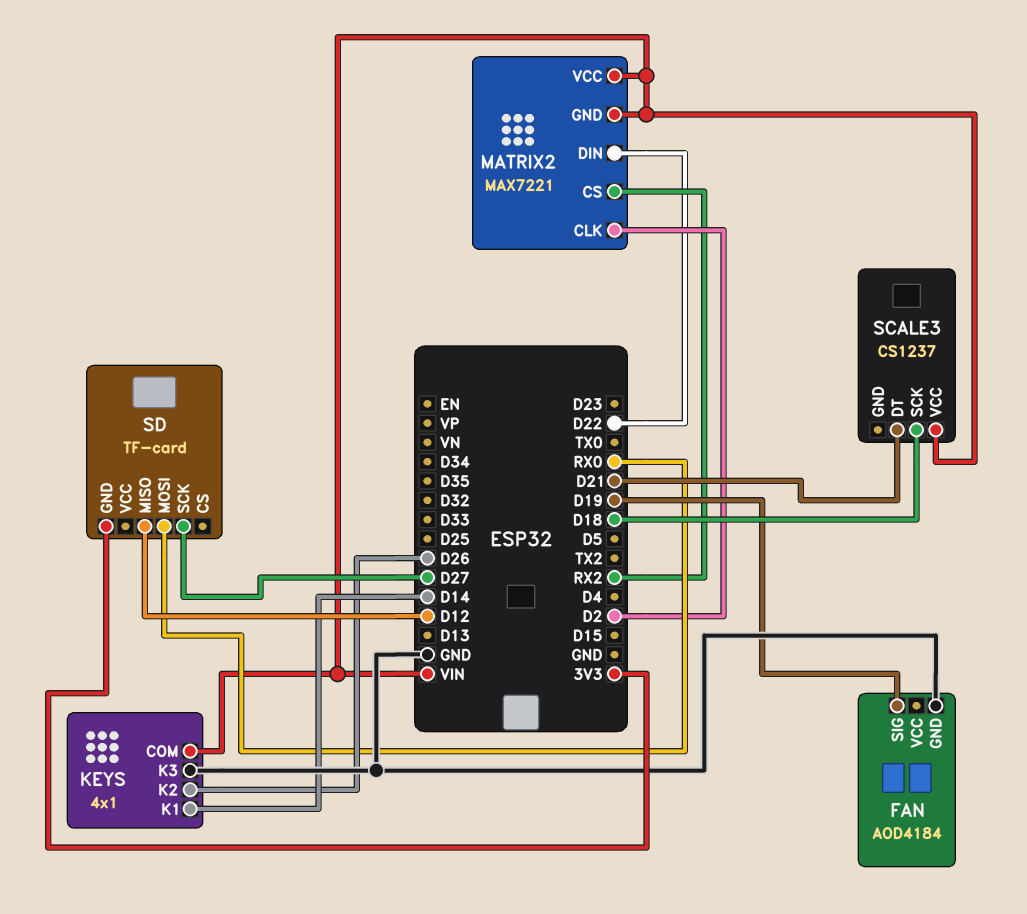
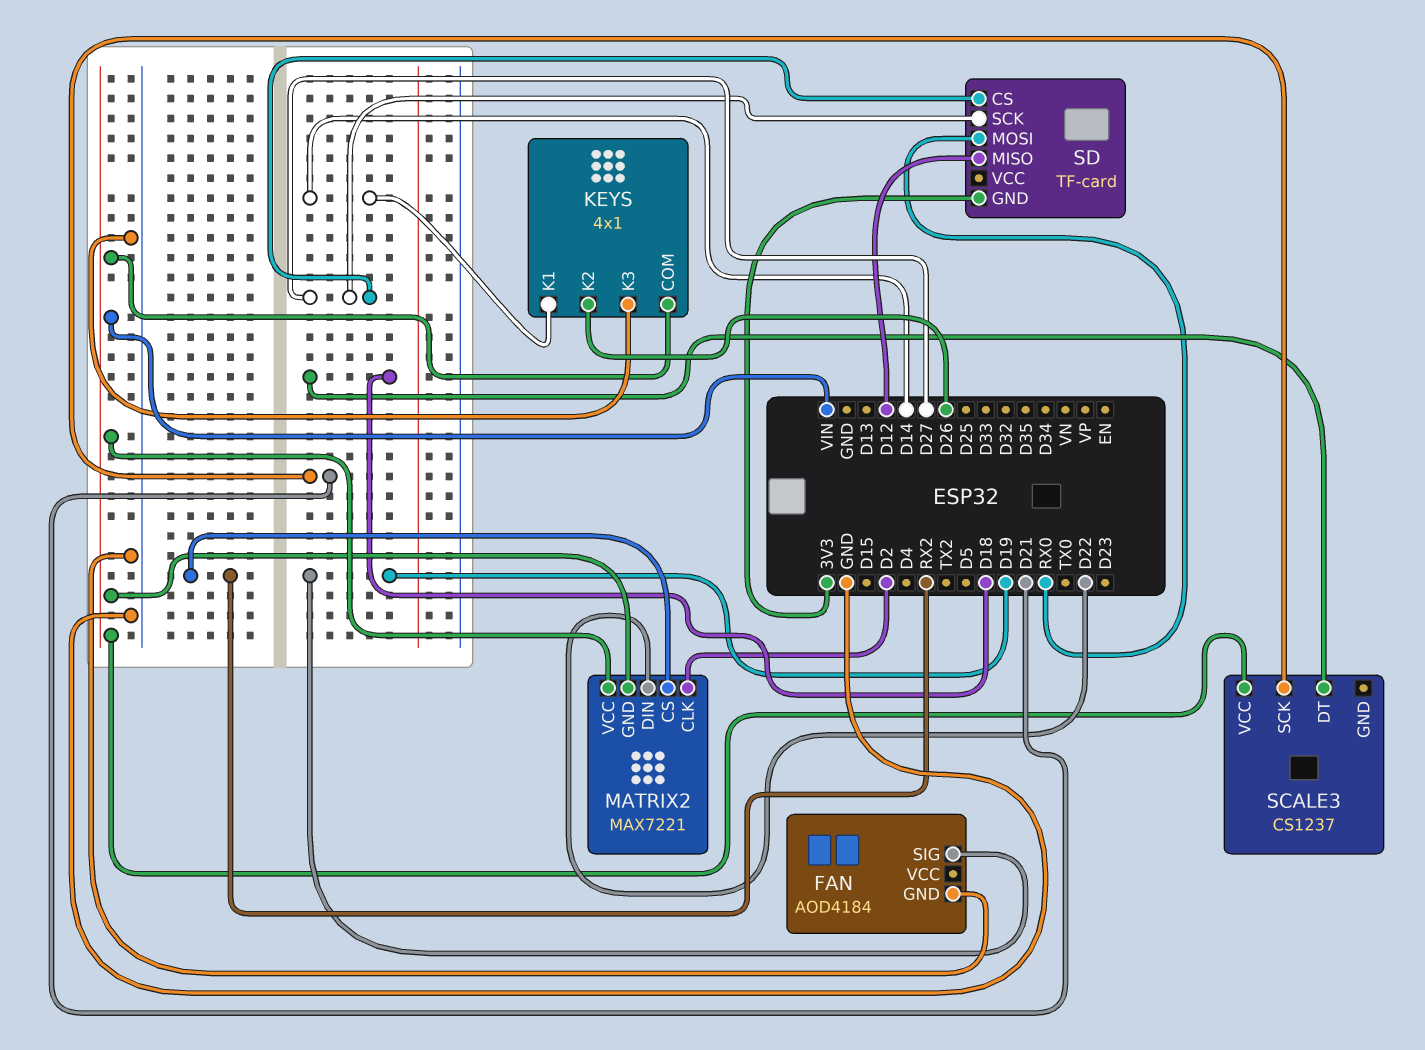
SCALE3 pin DT: D21 -> D18
SCALE3 pin SCK: D18 -> D21
SD pin CS: none -> D27

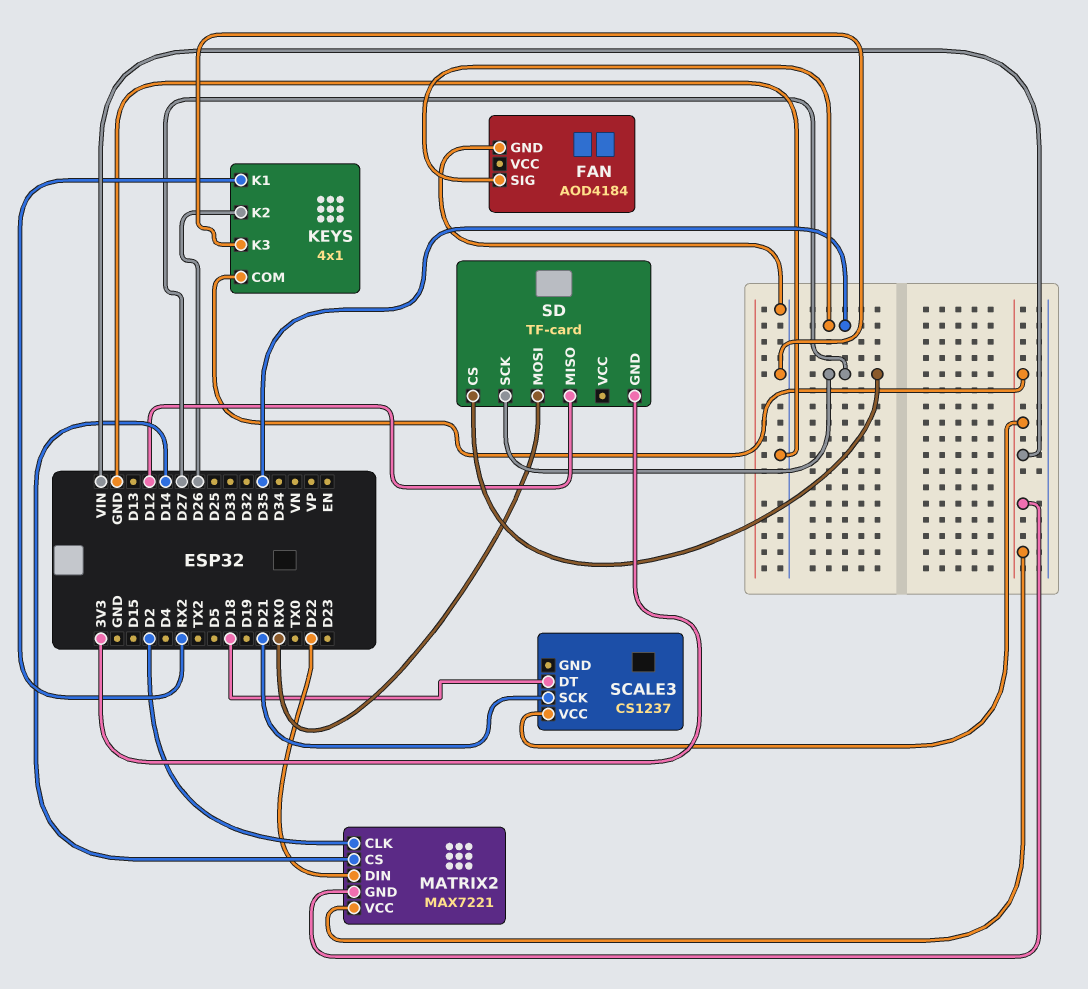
FAN pin SIG: D19 -> D35
KEYS pin K1: D14 -> RX2
MATRIX2 pin CS: RX2 -> D14

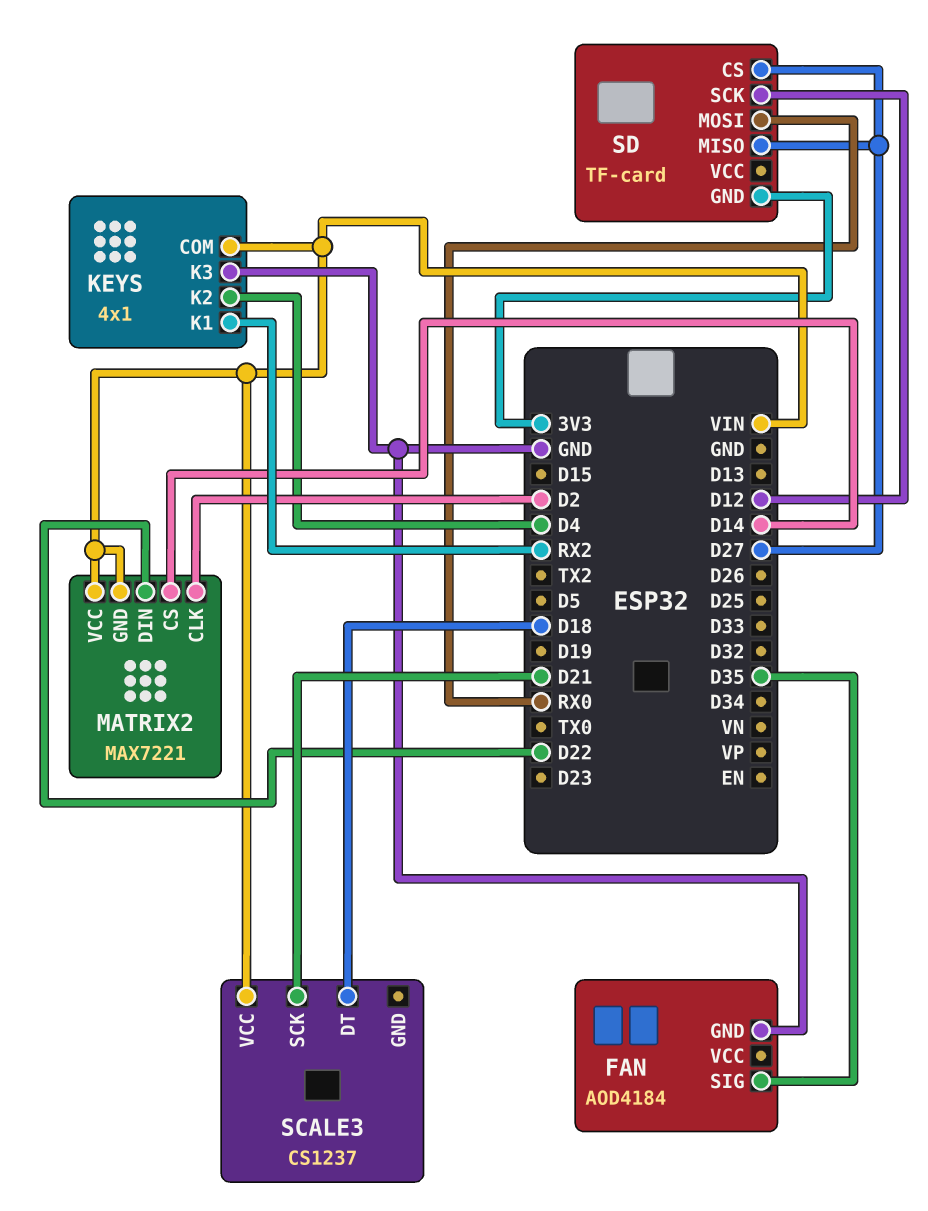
KEYS pin K2: D26 -> D4
SD pin MISO: D12 -> D27
SD pin SCK: D27 -> D12

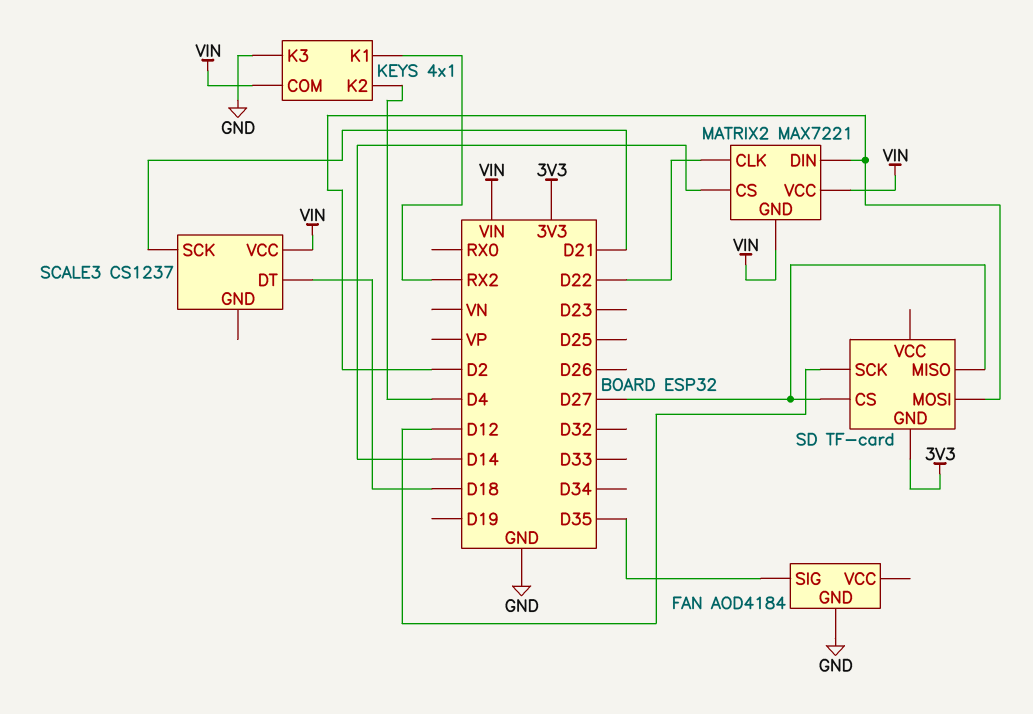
MATRIX2 pin CLK: D2 -> D22
MATRIX2 pin DIN: D22 -> D2
SD pin MOSI: RX0 -> D2

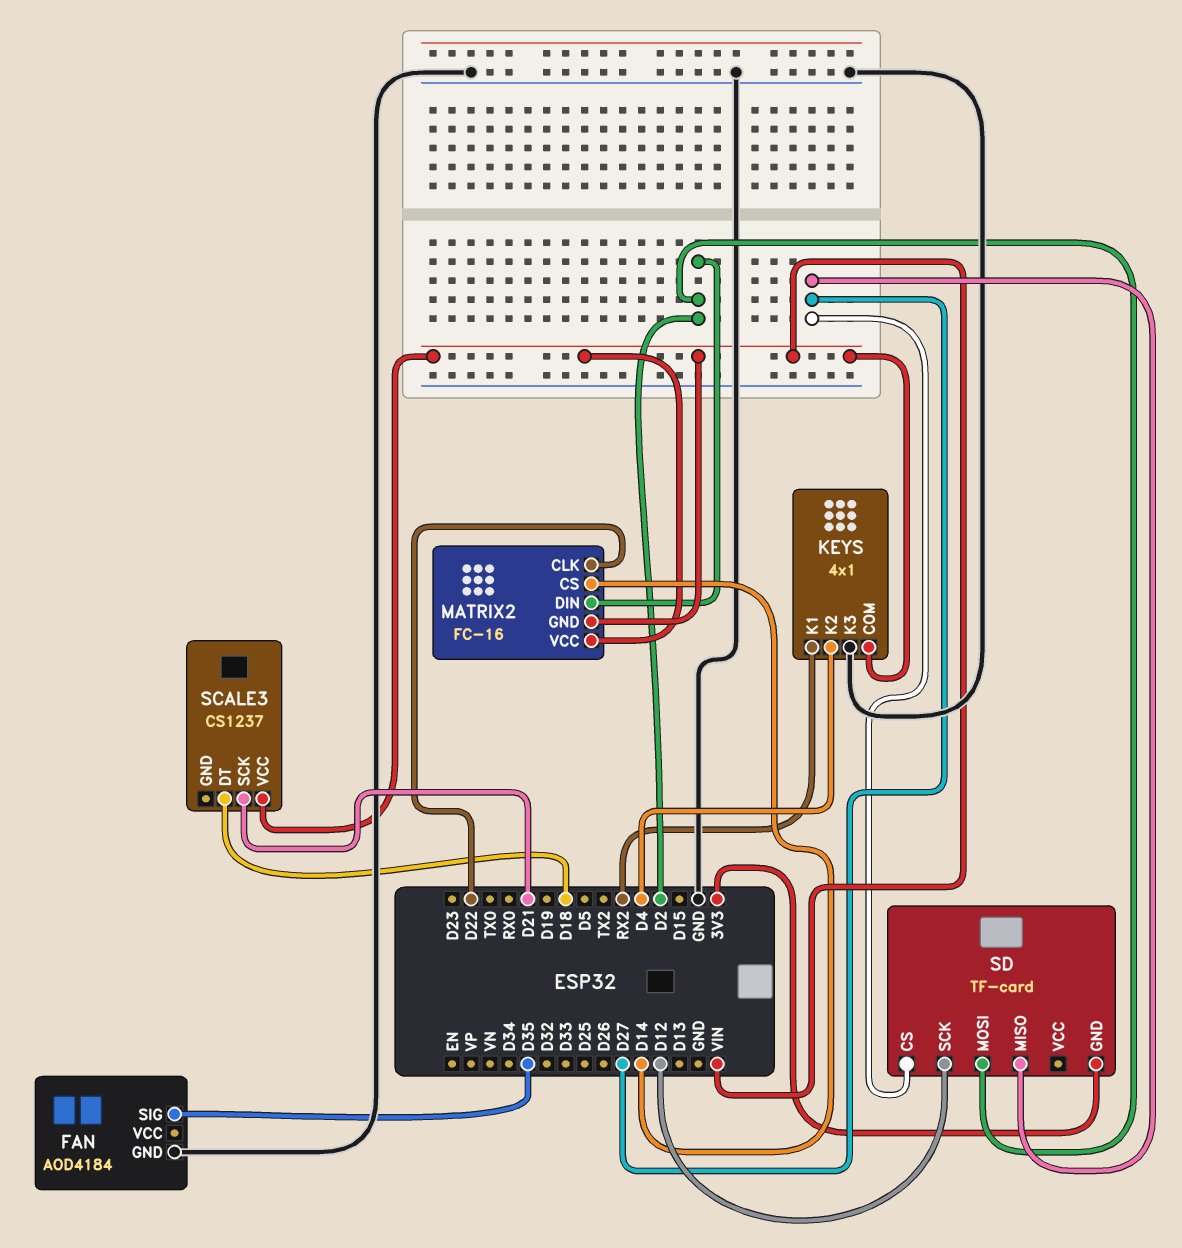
MATRIX2: MAX7221 -> FC-16

